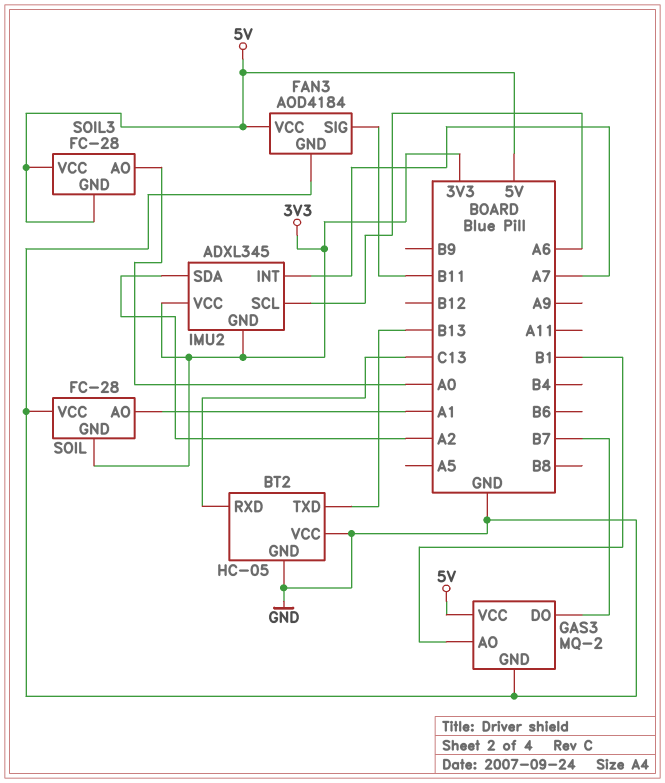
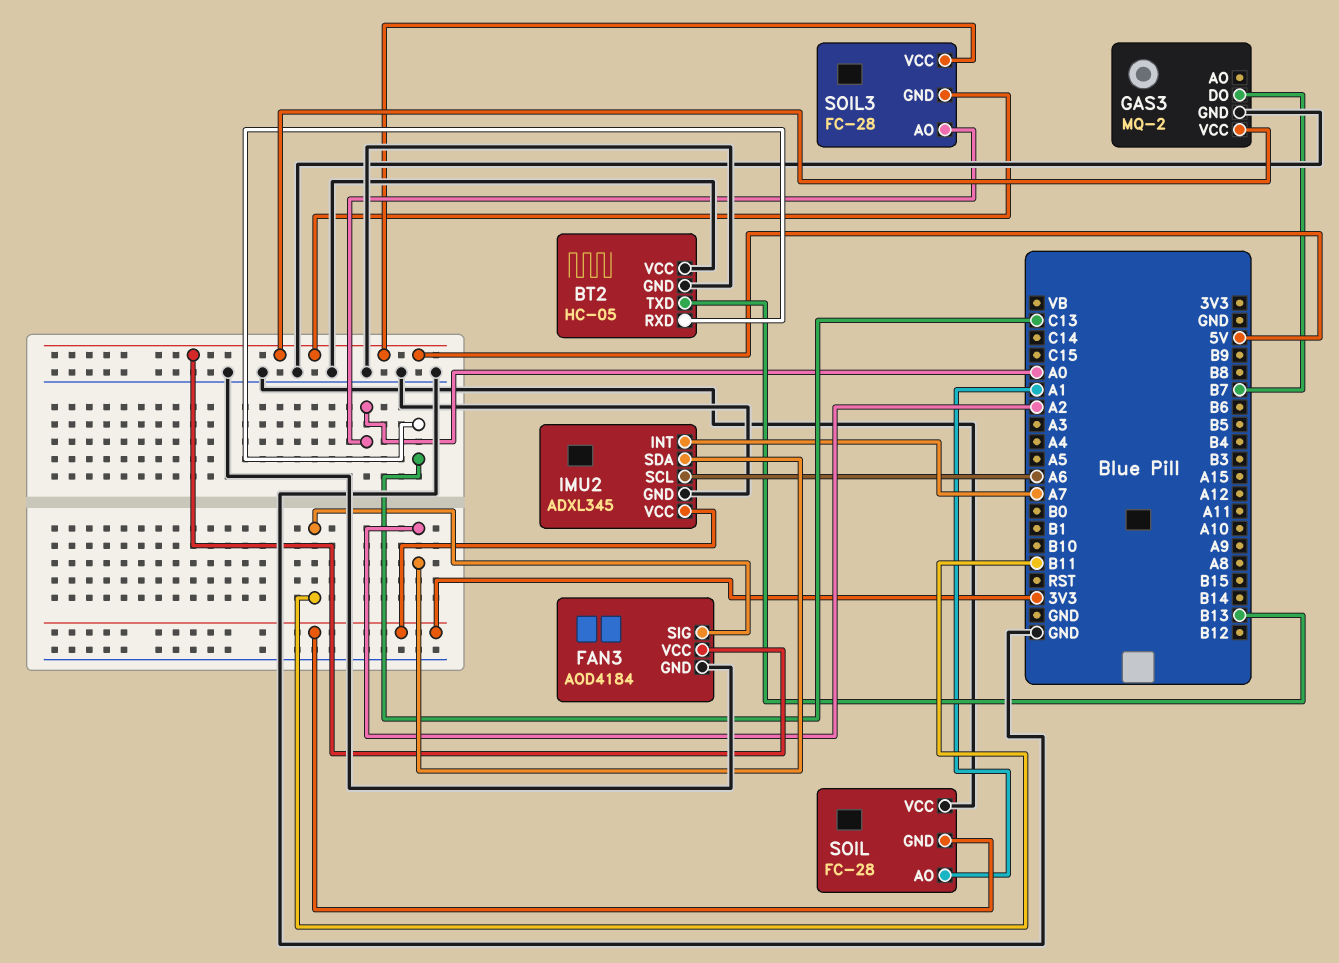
GAS3 pin AO: B1 -> none
IMU2 pin GND: 3V3 -> GND

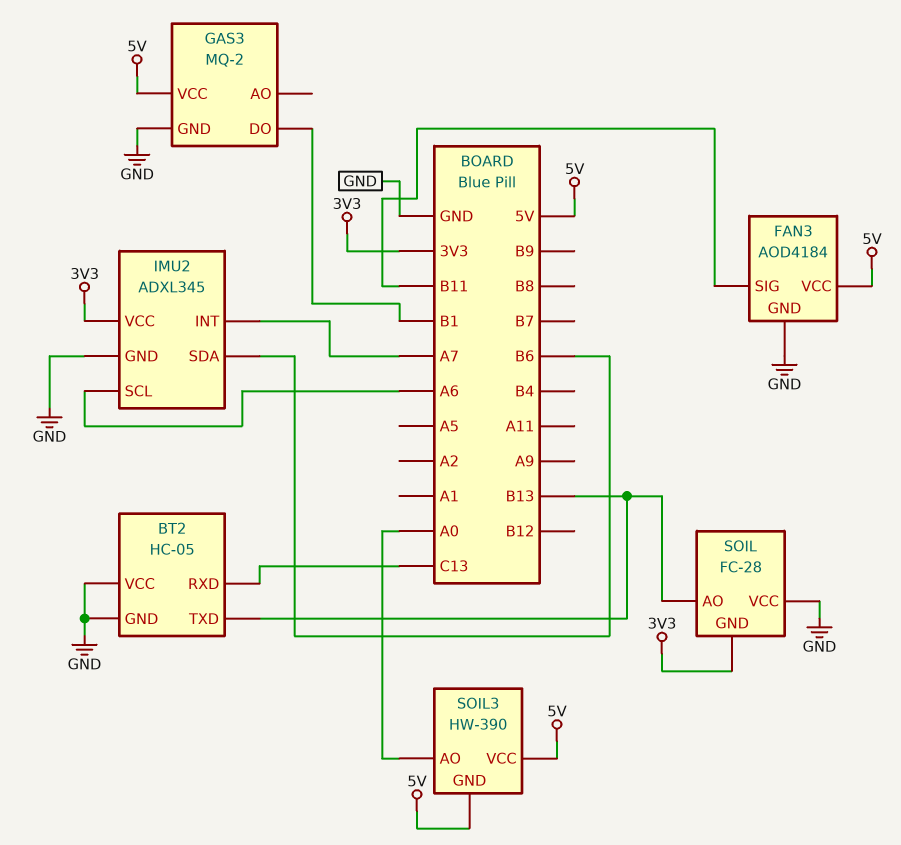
GAS3 pin DO: B7 -> B1
IMU2 pin SDA: A2 -> B6
SOIL pin AO: A1 -> B13
SOIL3: FC-28 -> HW-390

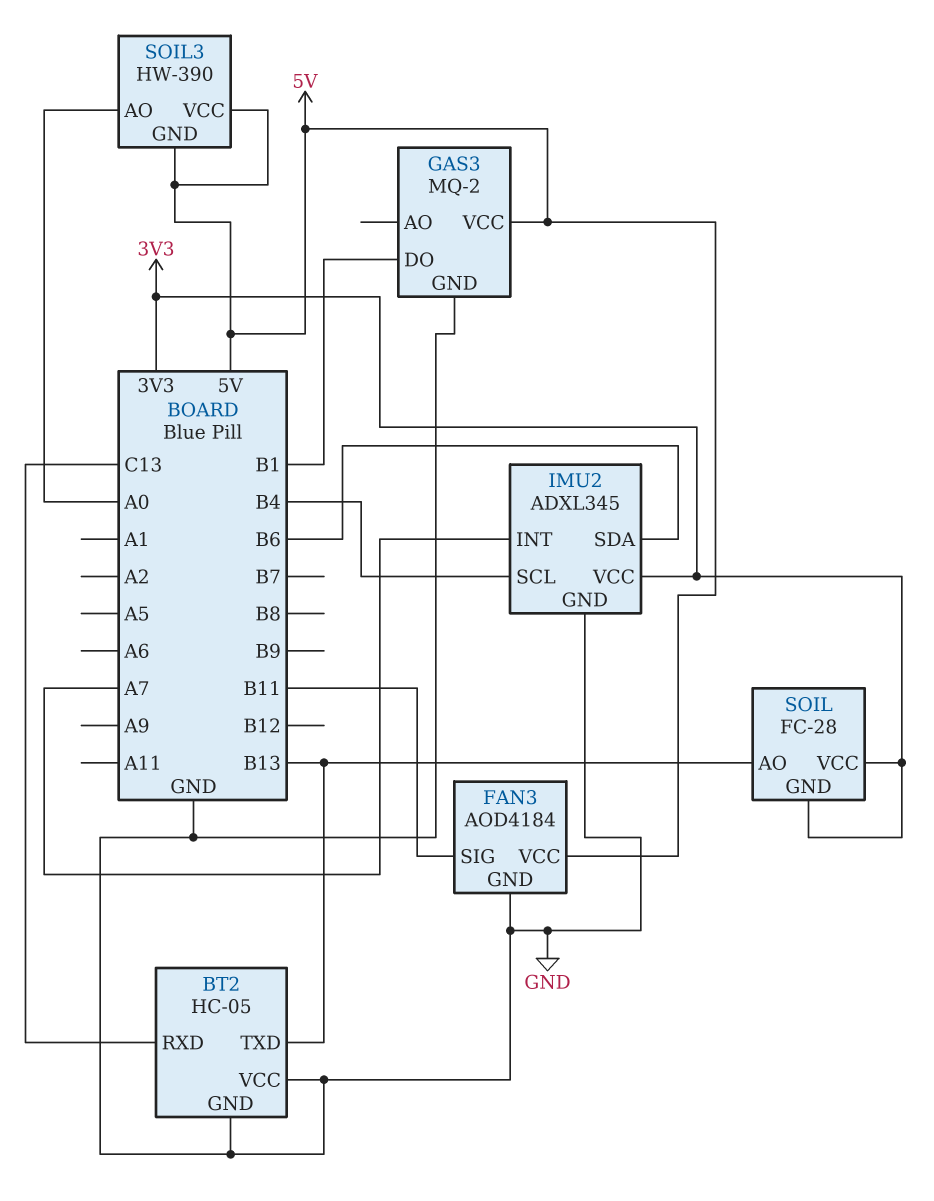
IMU2 pin SCL: A6 -> B4
SOIL pin VCC: GND -> 3V3

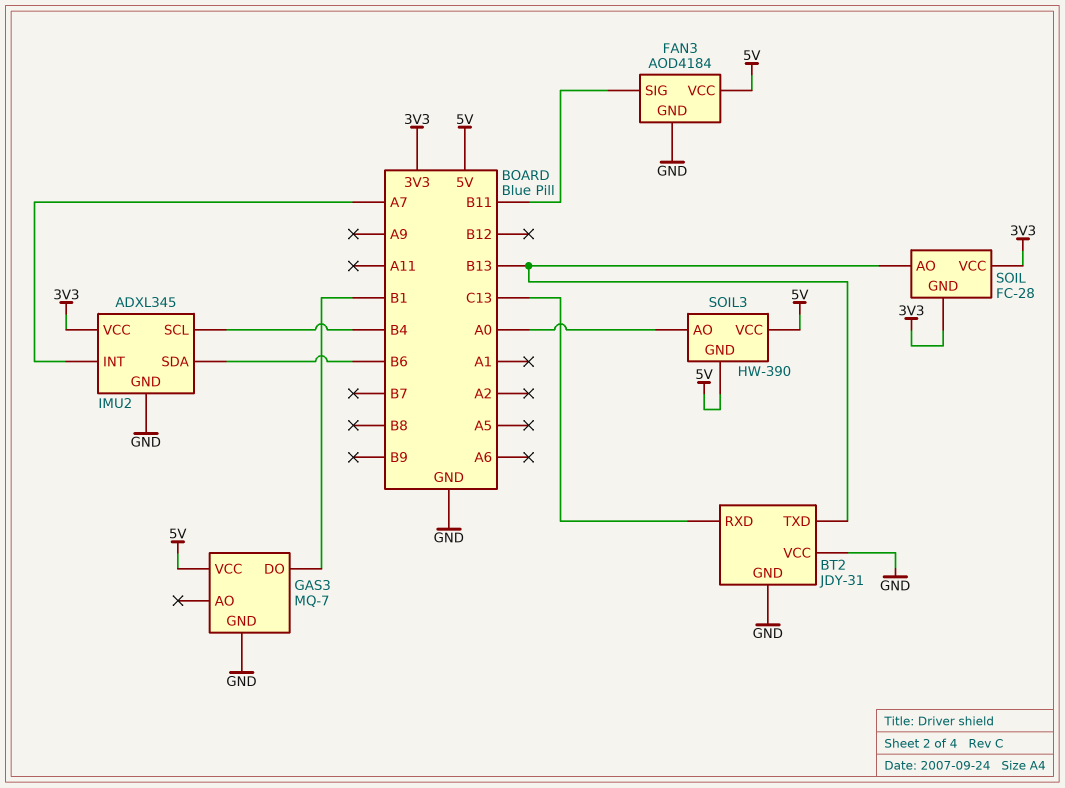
BT2: HC-05 -> JDY-31
GAS3: MQ-2 -> MQ-7

